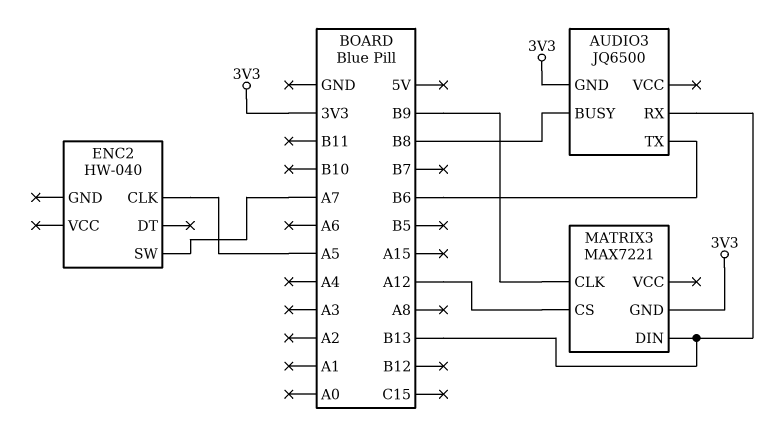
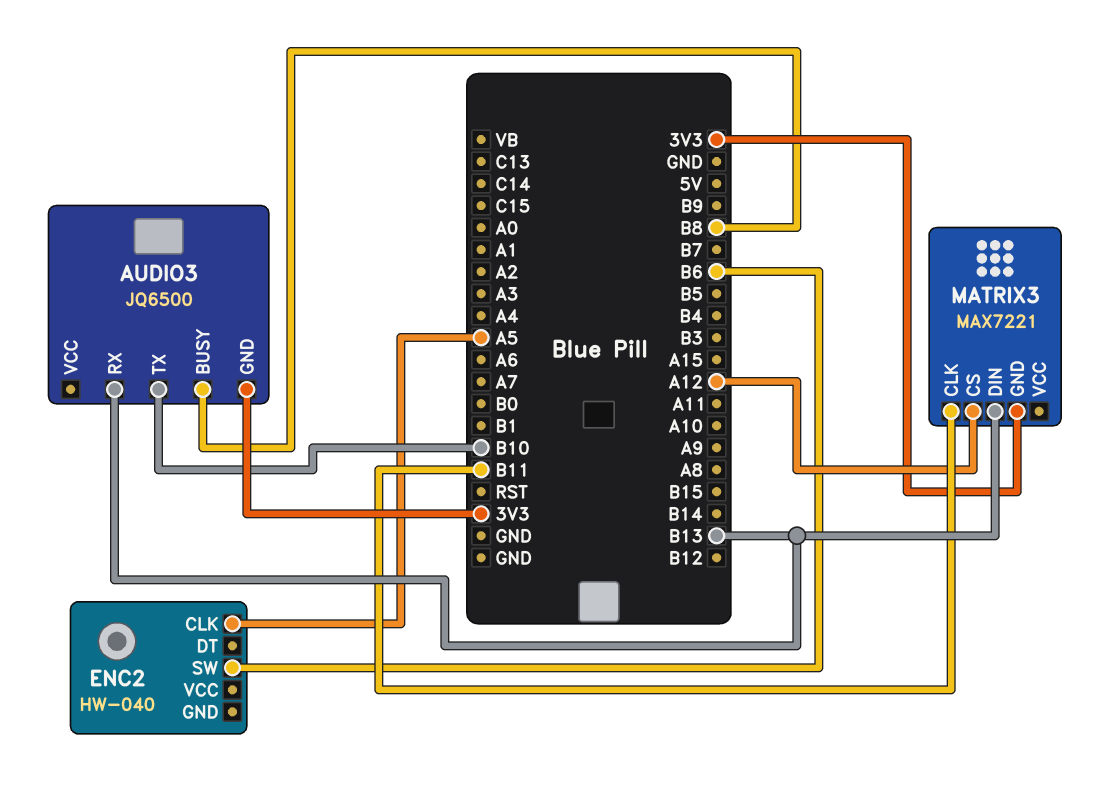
AUDIO3 pin TX: B6 -> B10
ENC2 pin SW: A7 -> B6
MATRIX3 pin CLK: B9 -> B11

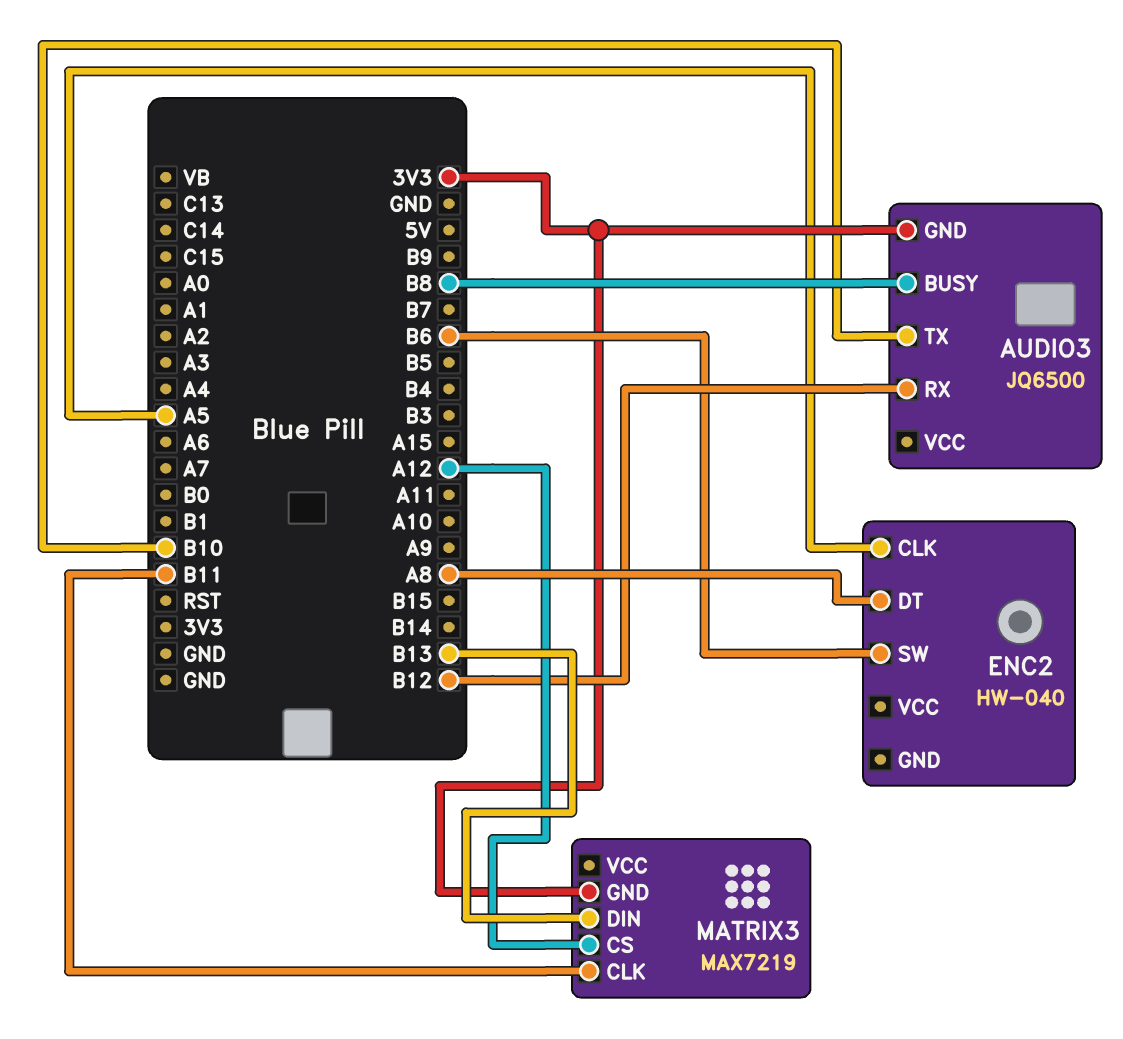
AUDIO3 pin RX: B13 -> B12
ENC2 pin DT: none -> A8
MATRIX3: MAX7221 -> MAX7219

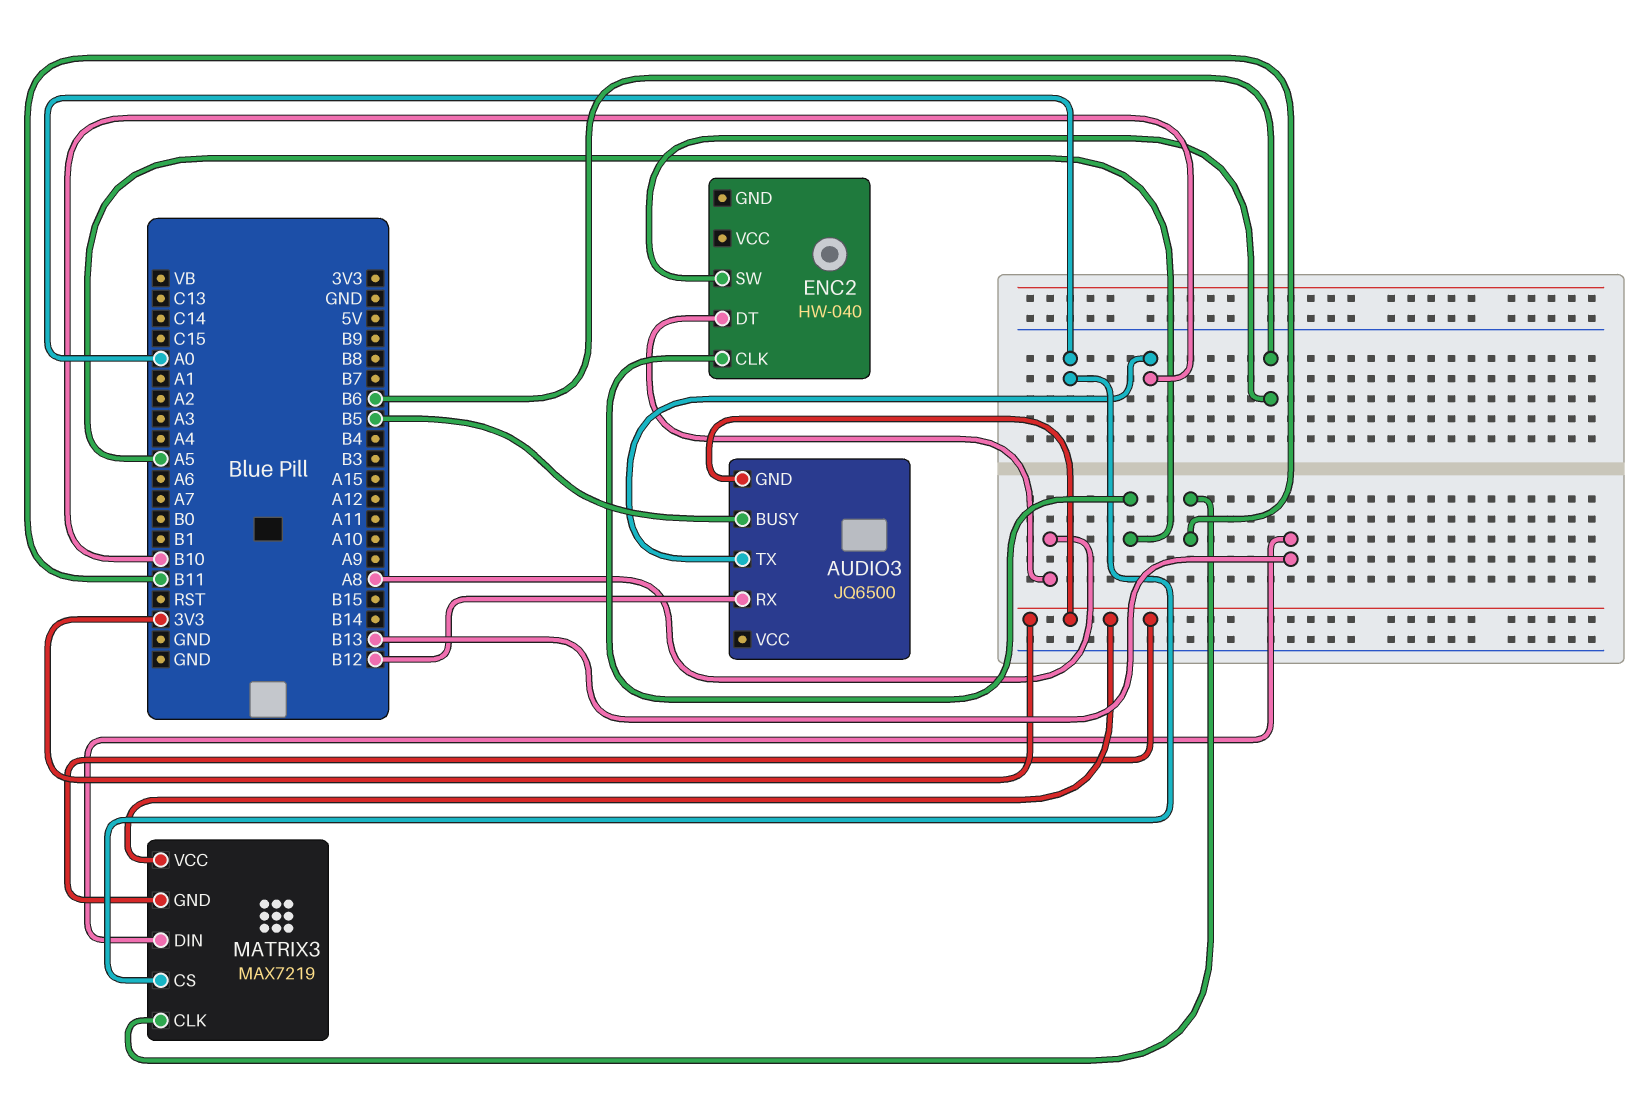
AUDIO3 pin BUSY: B8 -> B5
MATRIX3 pin CS: A12 -> A0
MATRIX3 pin VCC: none -> 3V3

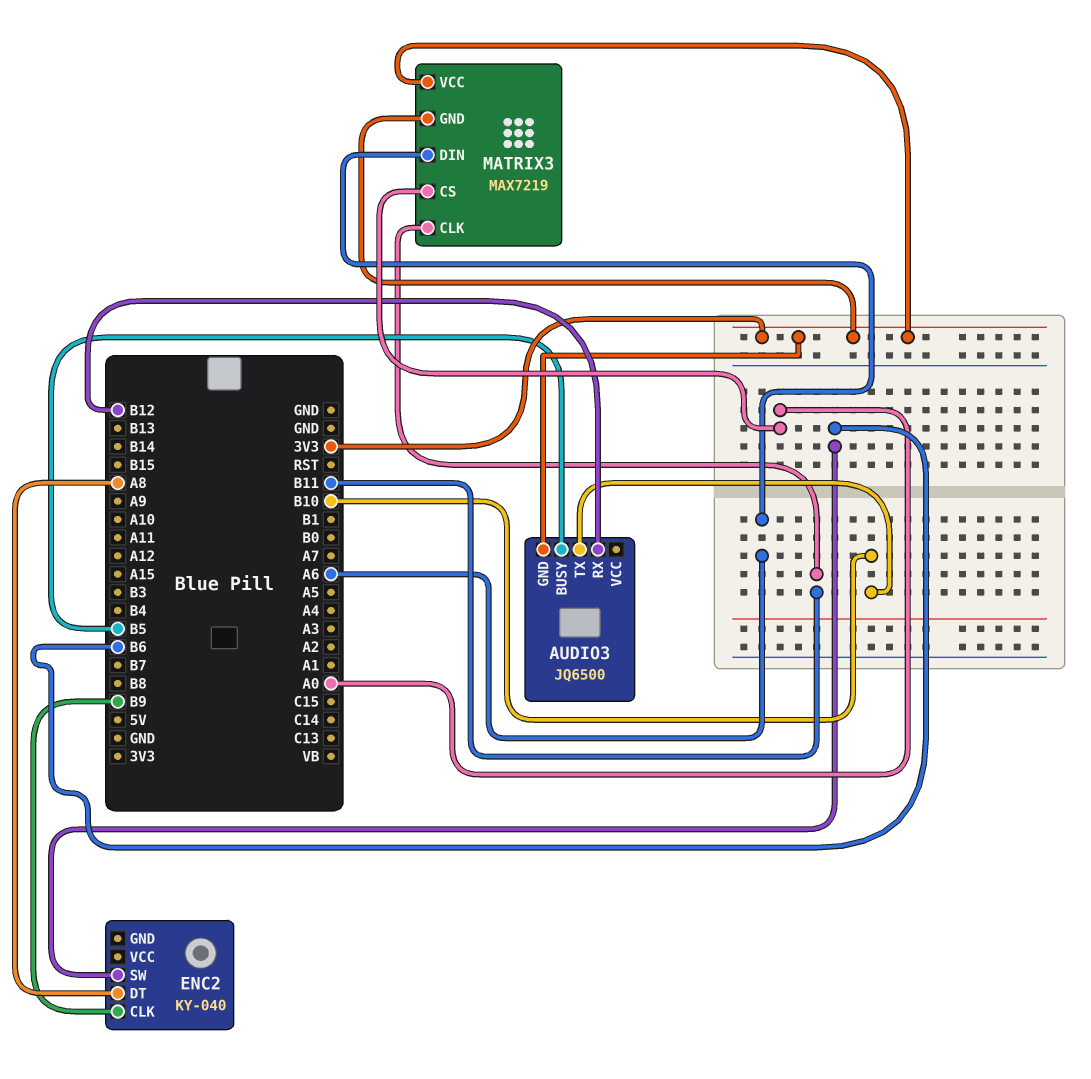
ENC2: HW-040 -> KY-040
ENC2 pin CLK: A5 -> B9
MATRIX3 pin DIN: B13 -> A6

